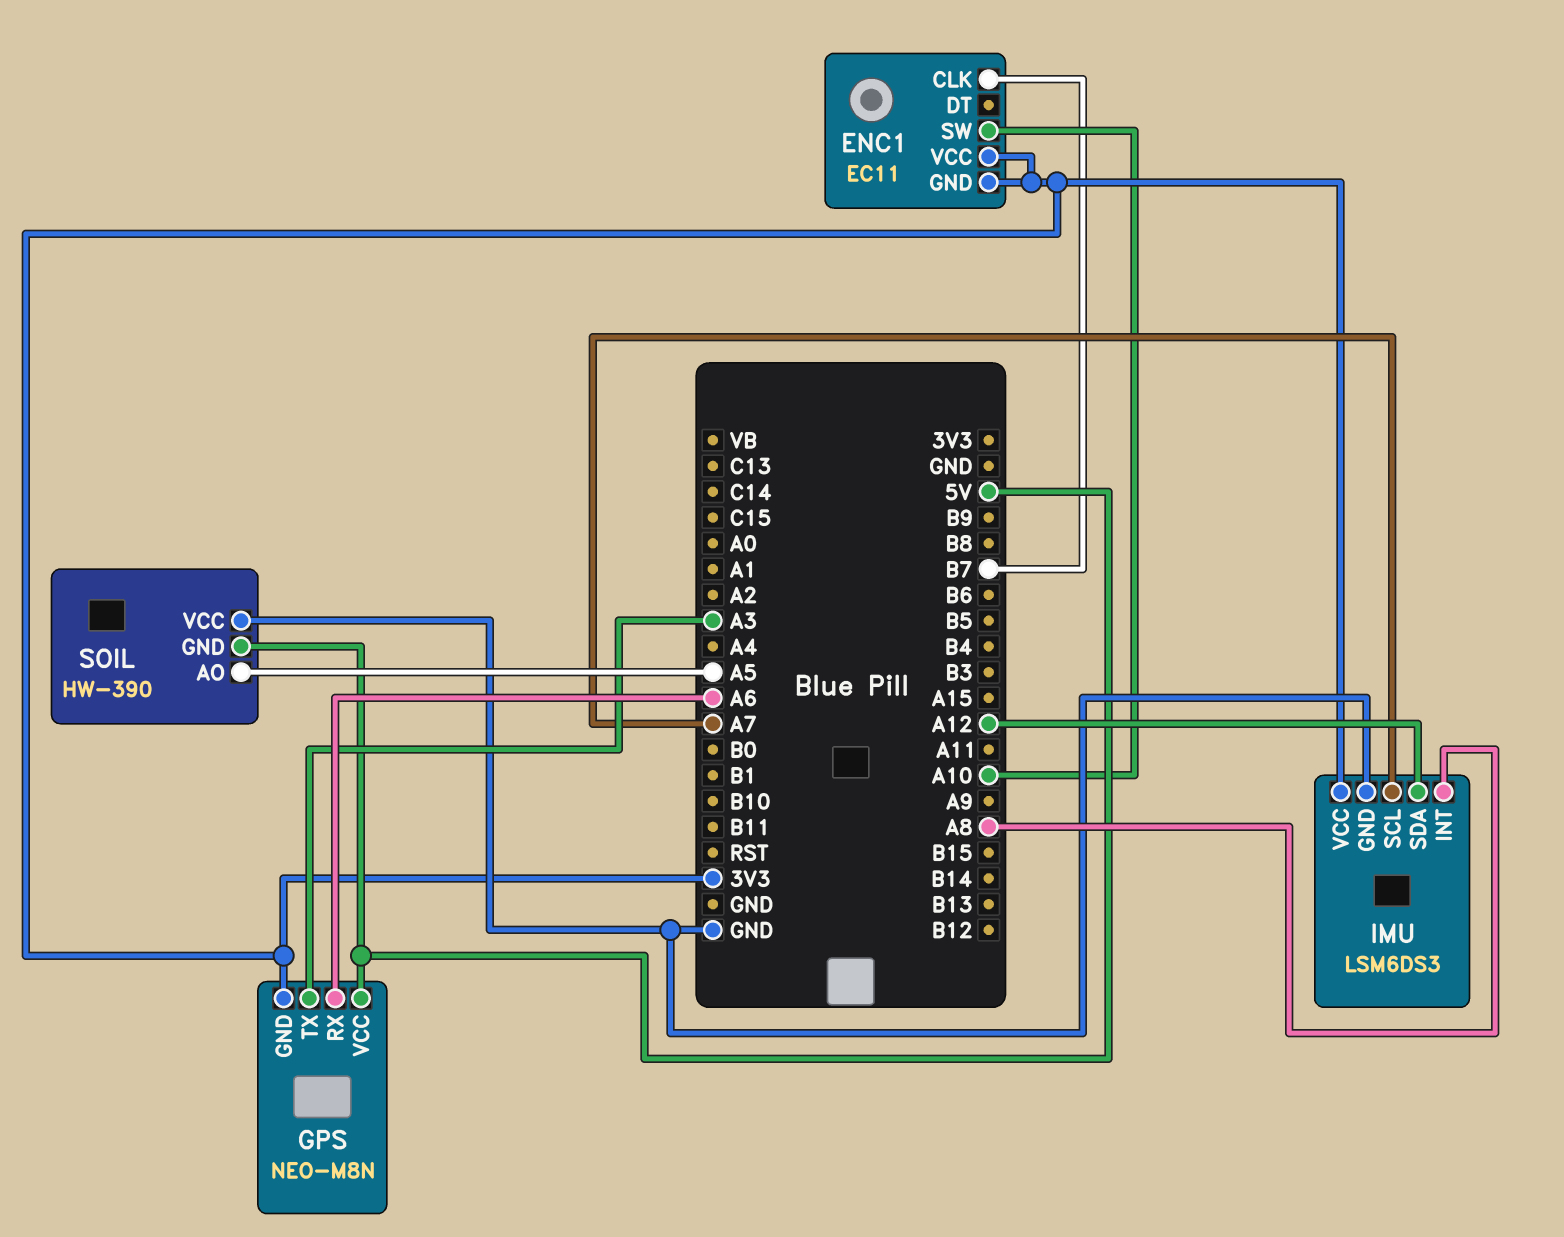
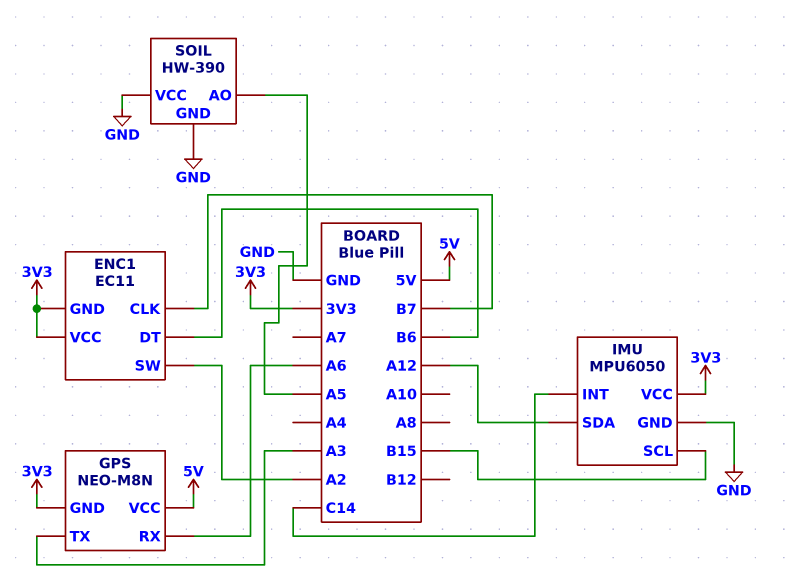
ENC1 pin DT: none -> B6
ENC1 pin SW: A10 -> A2
IMU: LSM6DS3 -> MPU6050
IMU pin INT: A8 -> C14
IMU pin SCL: A7 -> B15
SOIL pin GND: 5V -> GND

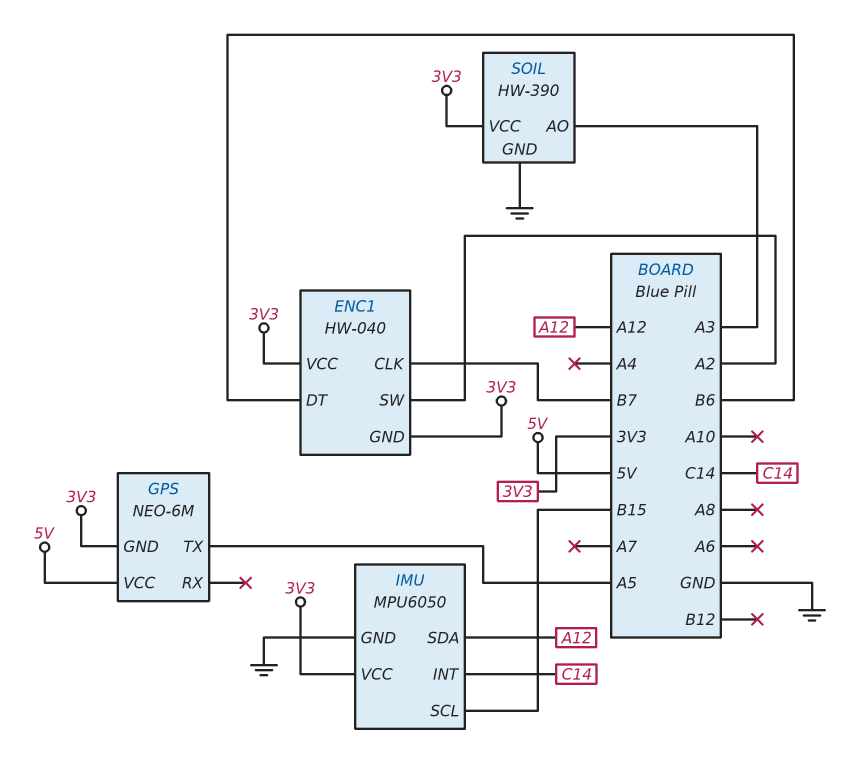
ENC1: EC11 -> HW-040
GPS: NEO-M8N -> NEO-6M
GPS pin RX: A6 -> none
GPS pin TX: A3 -> A5
SOIL pin AO: A5 -> A3
SOIL pin VCC: GND -> 3V3

